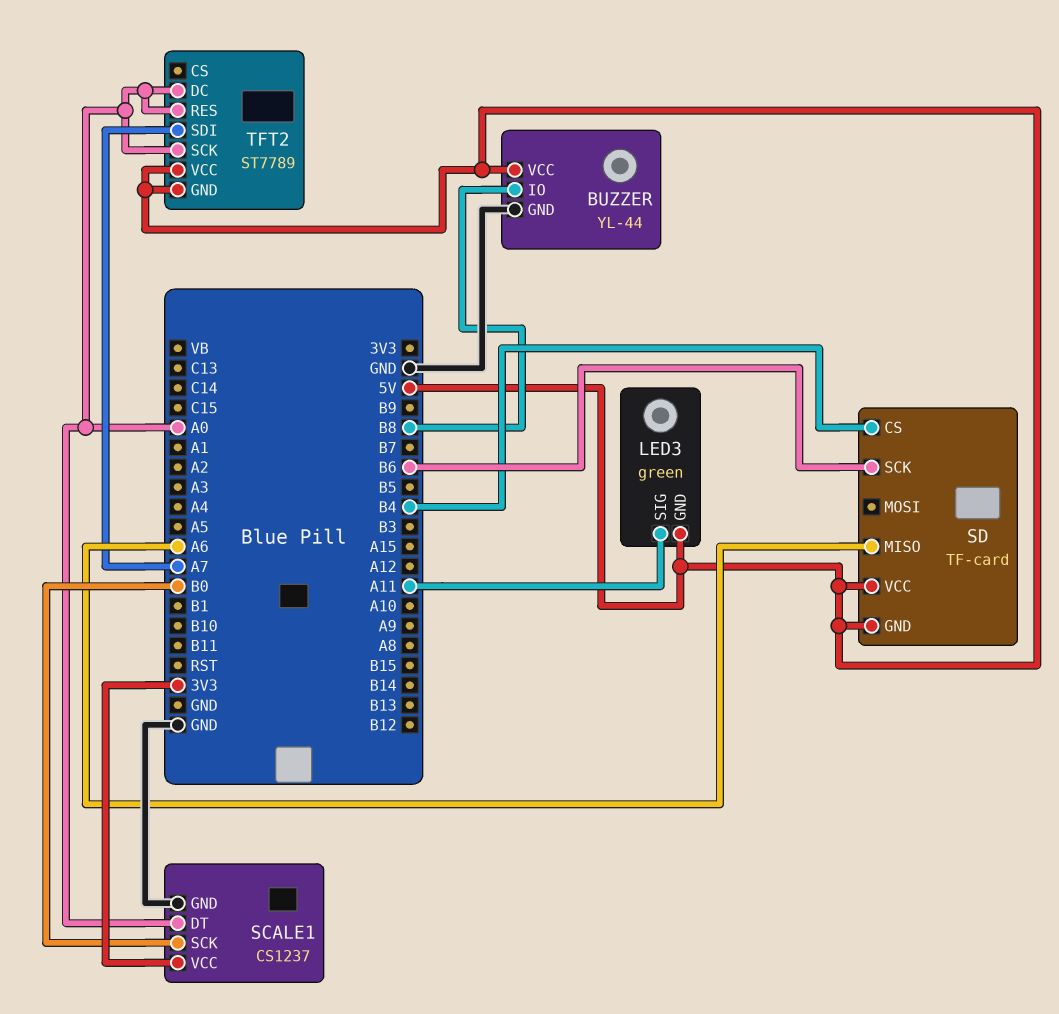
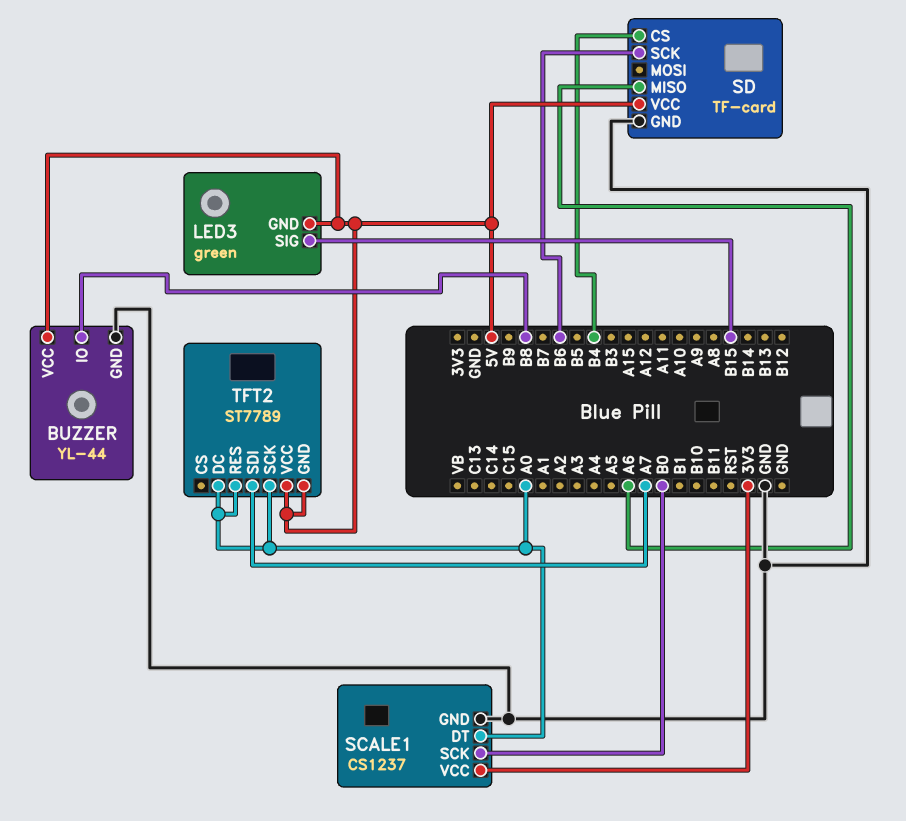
LED3 pin SIG: A11 -> B15
SD pin GND: 5V -> GND

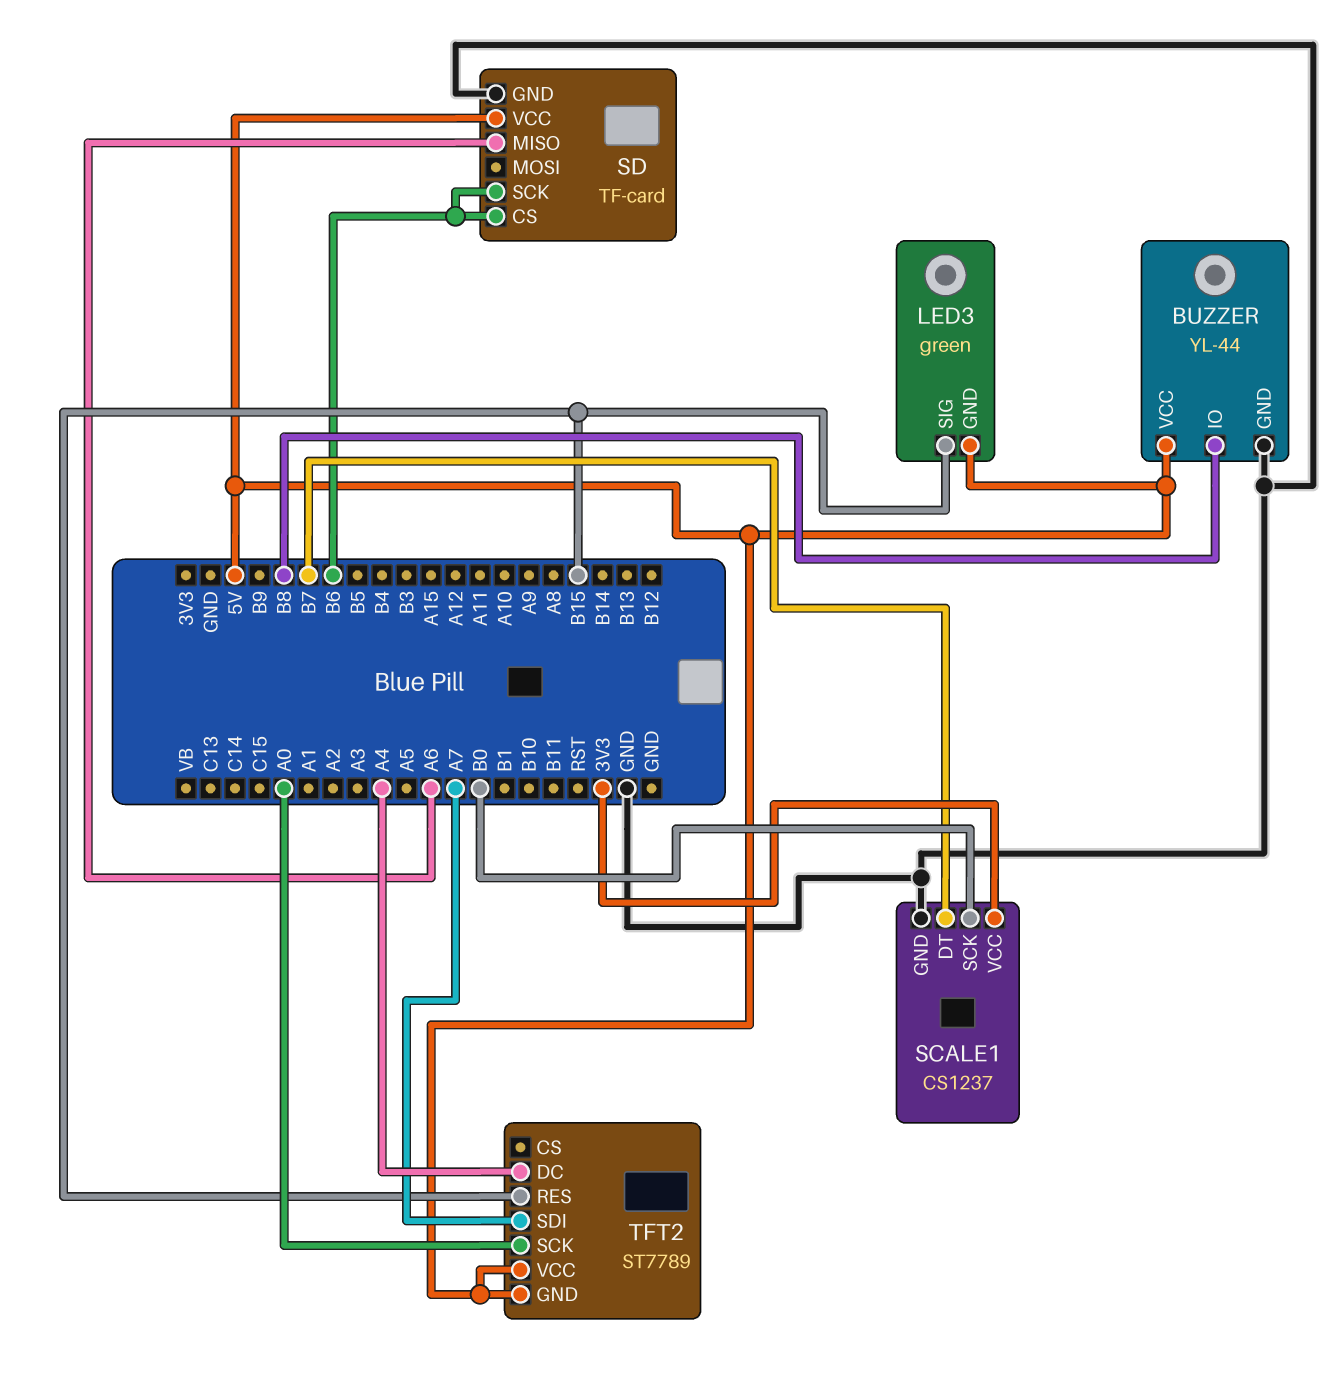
SCALE1 pin DT: A0 -> B7
SD pin CS: B4 -> B6
TFT2 pin DC: A0 -> A4
TFT2 pin RES: A0 -> B15

